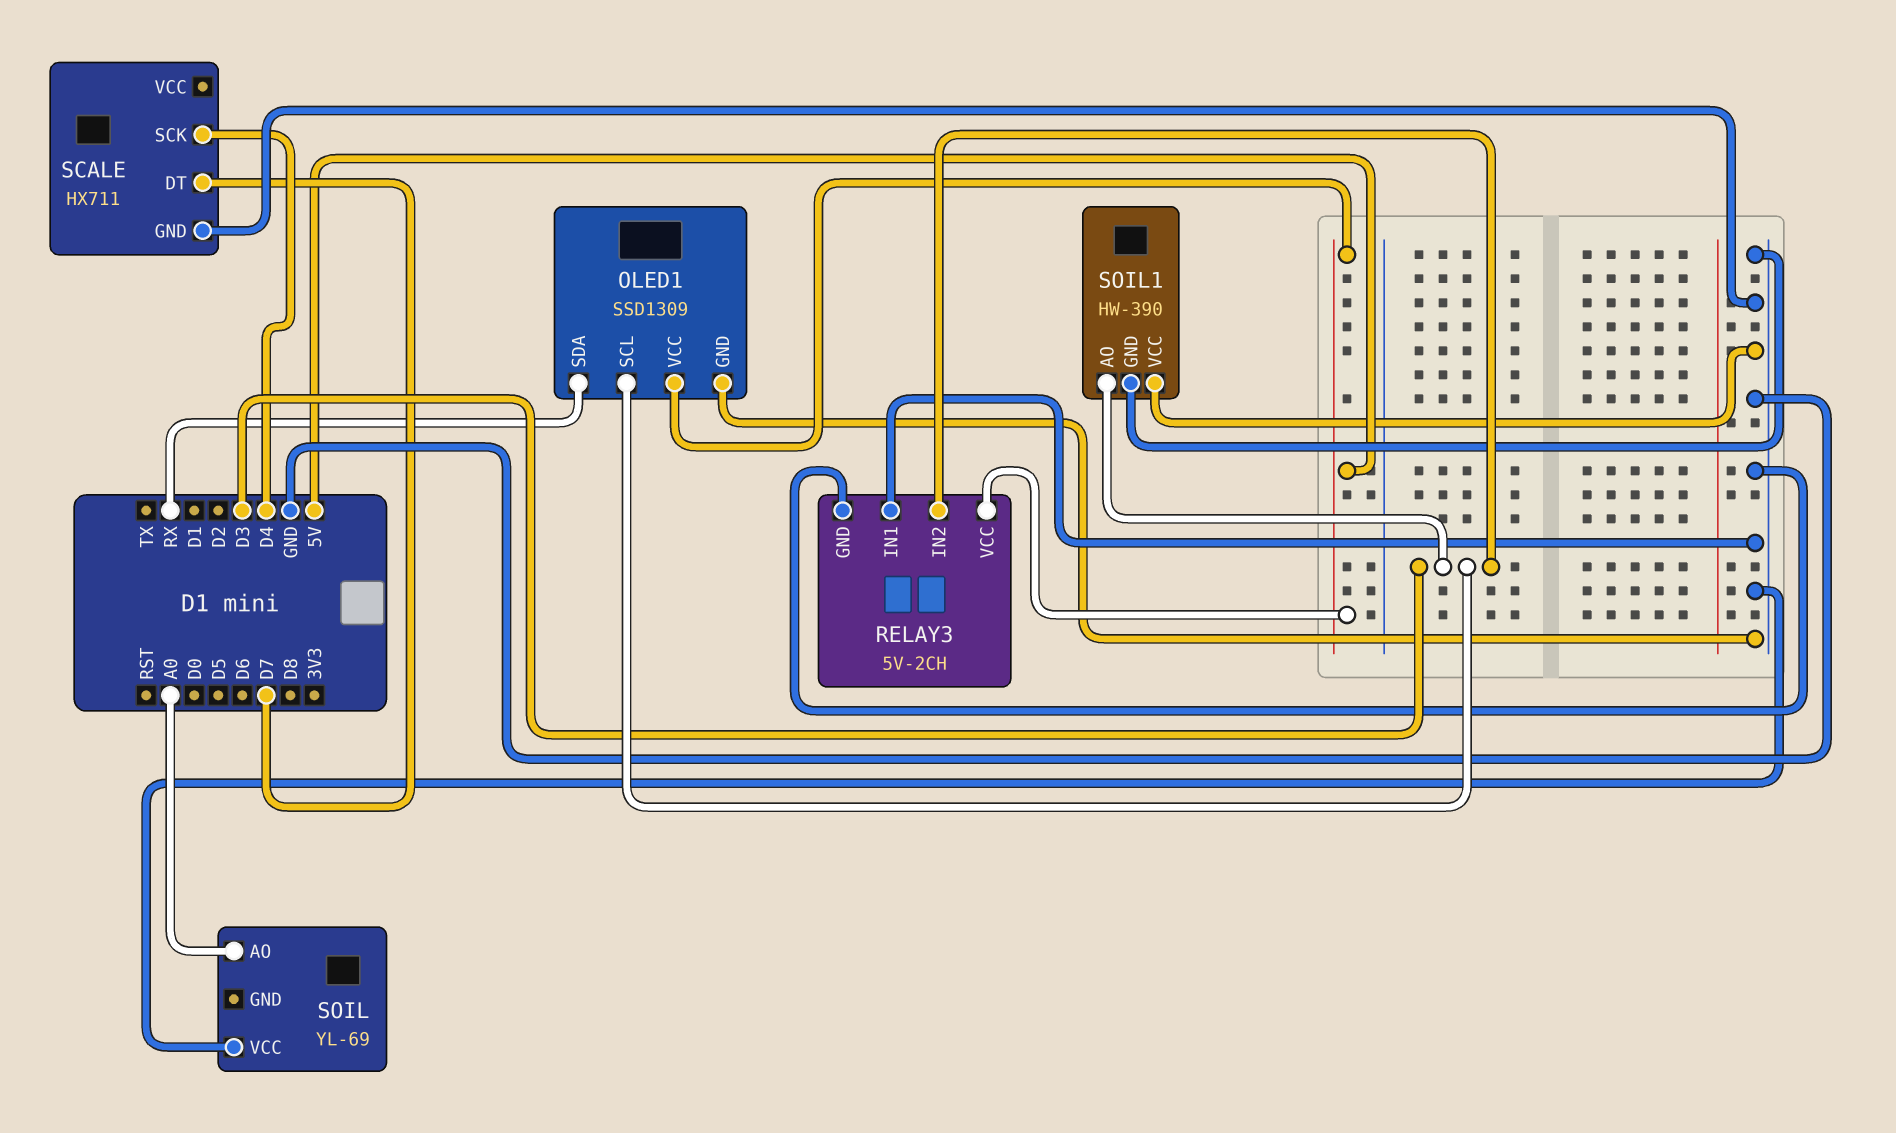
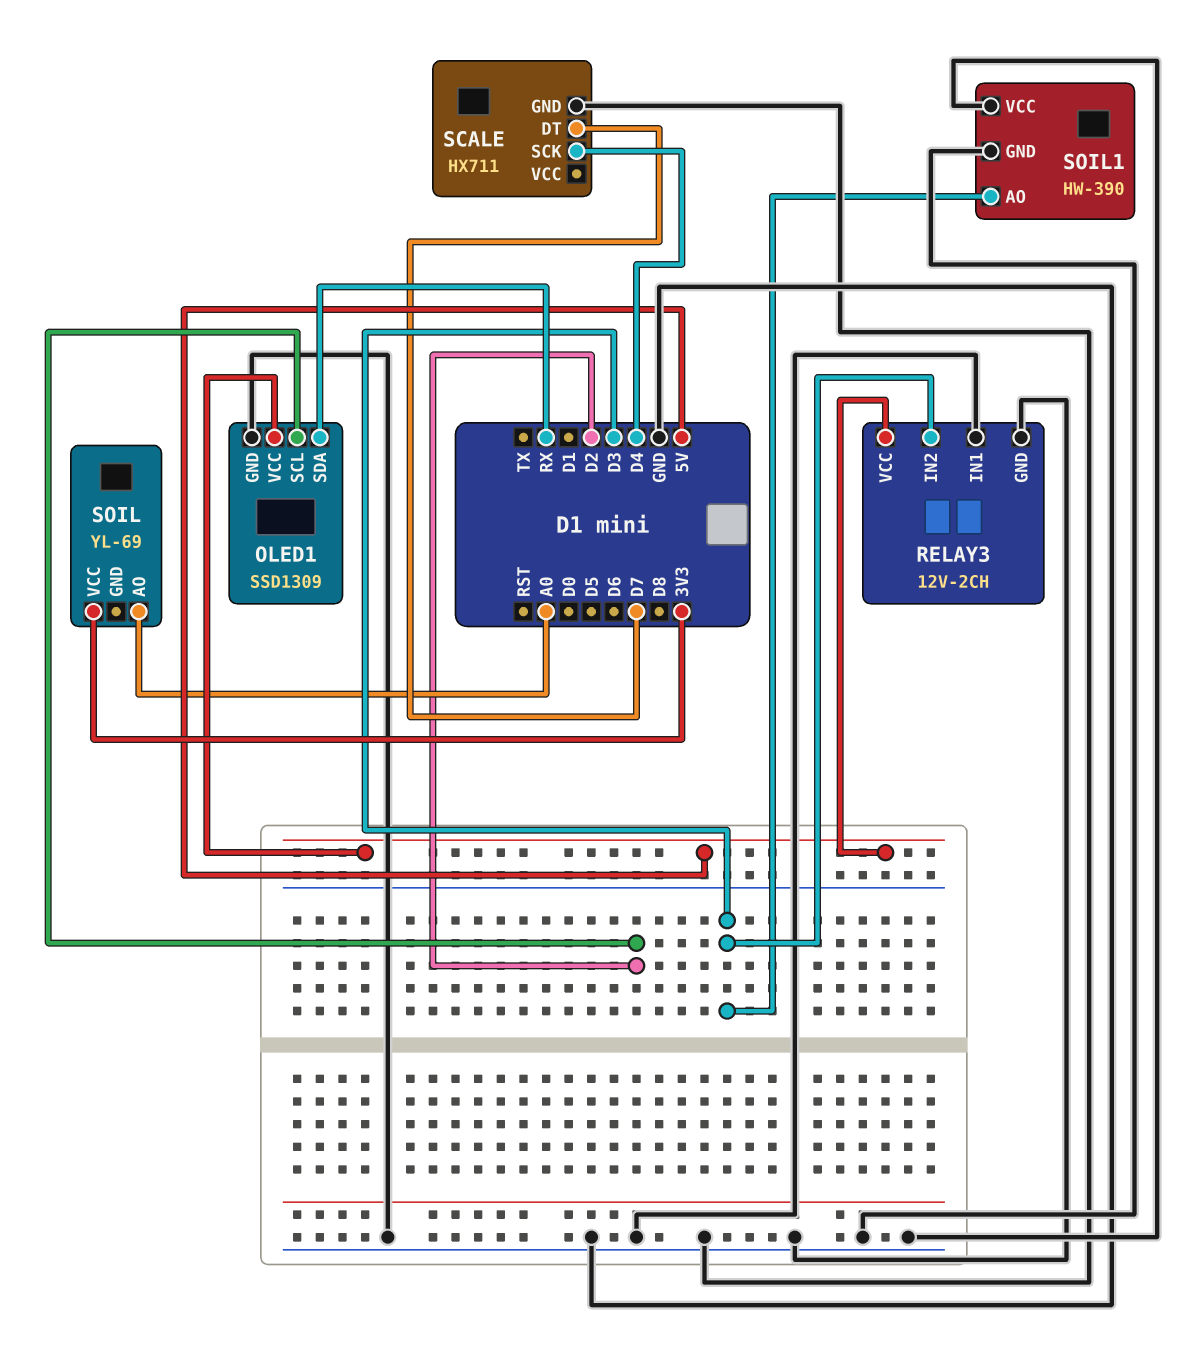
OLED1 pin SCL: D3 -> D2
RELAY3: 5V-2CH -> 12V-2CH
SOIL pin VCC: GND -> 3V3

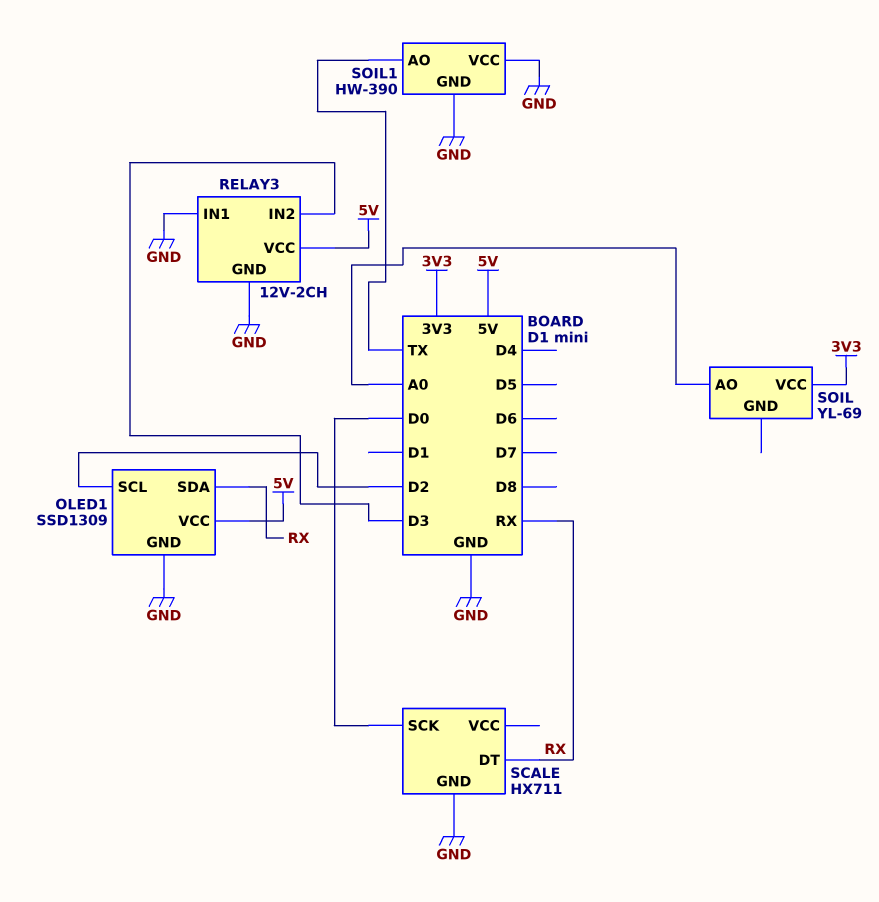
SCALE pin DT: D7 -> RX
SCALE pin SCK: D4 -> D0
SOIL1 pin AO: D3 -> TX

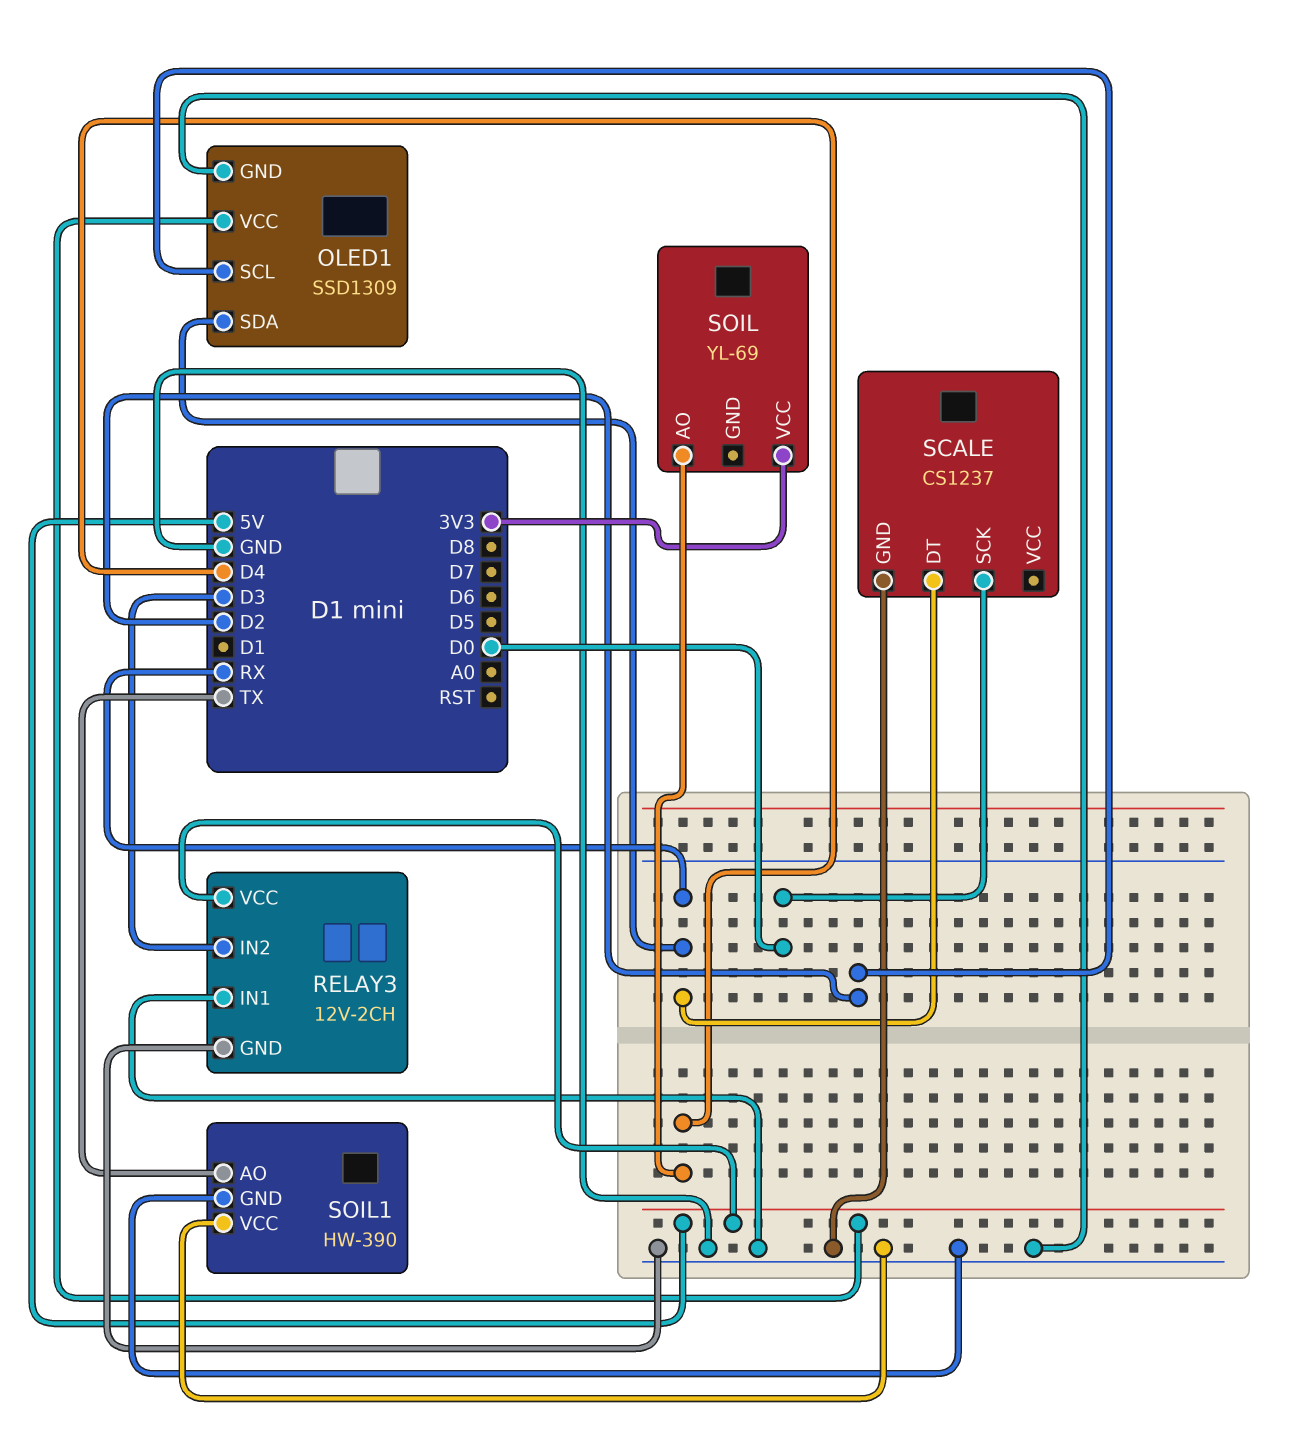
SCALE: HX711 -> CS1237
SOIL pin AO: A0 -> D4

